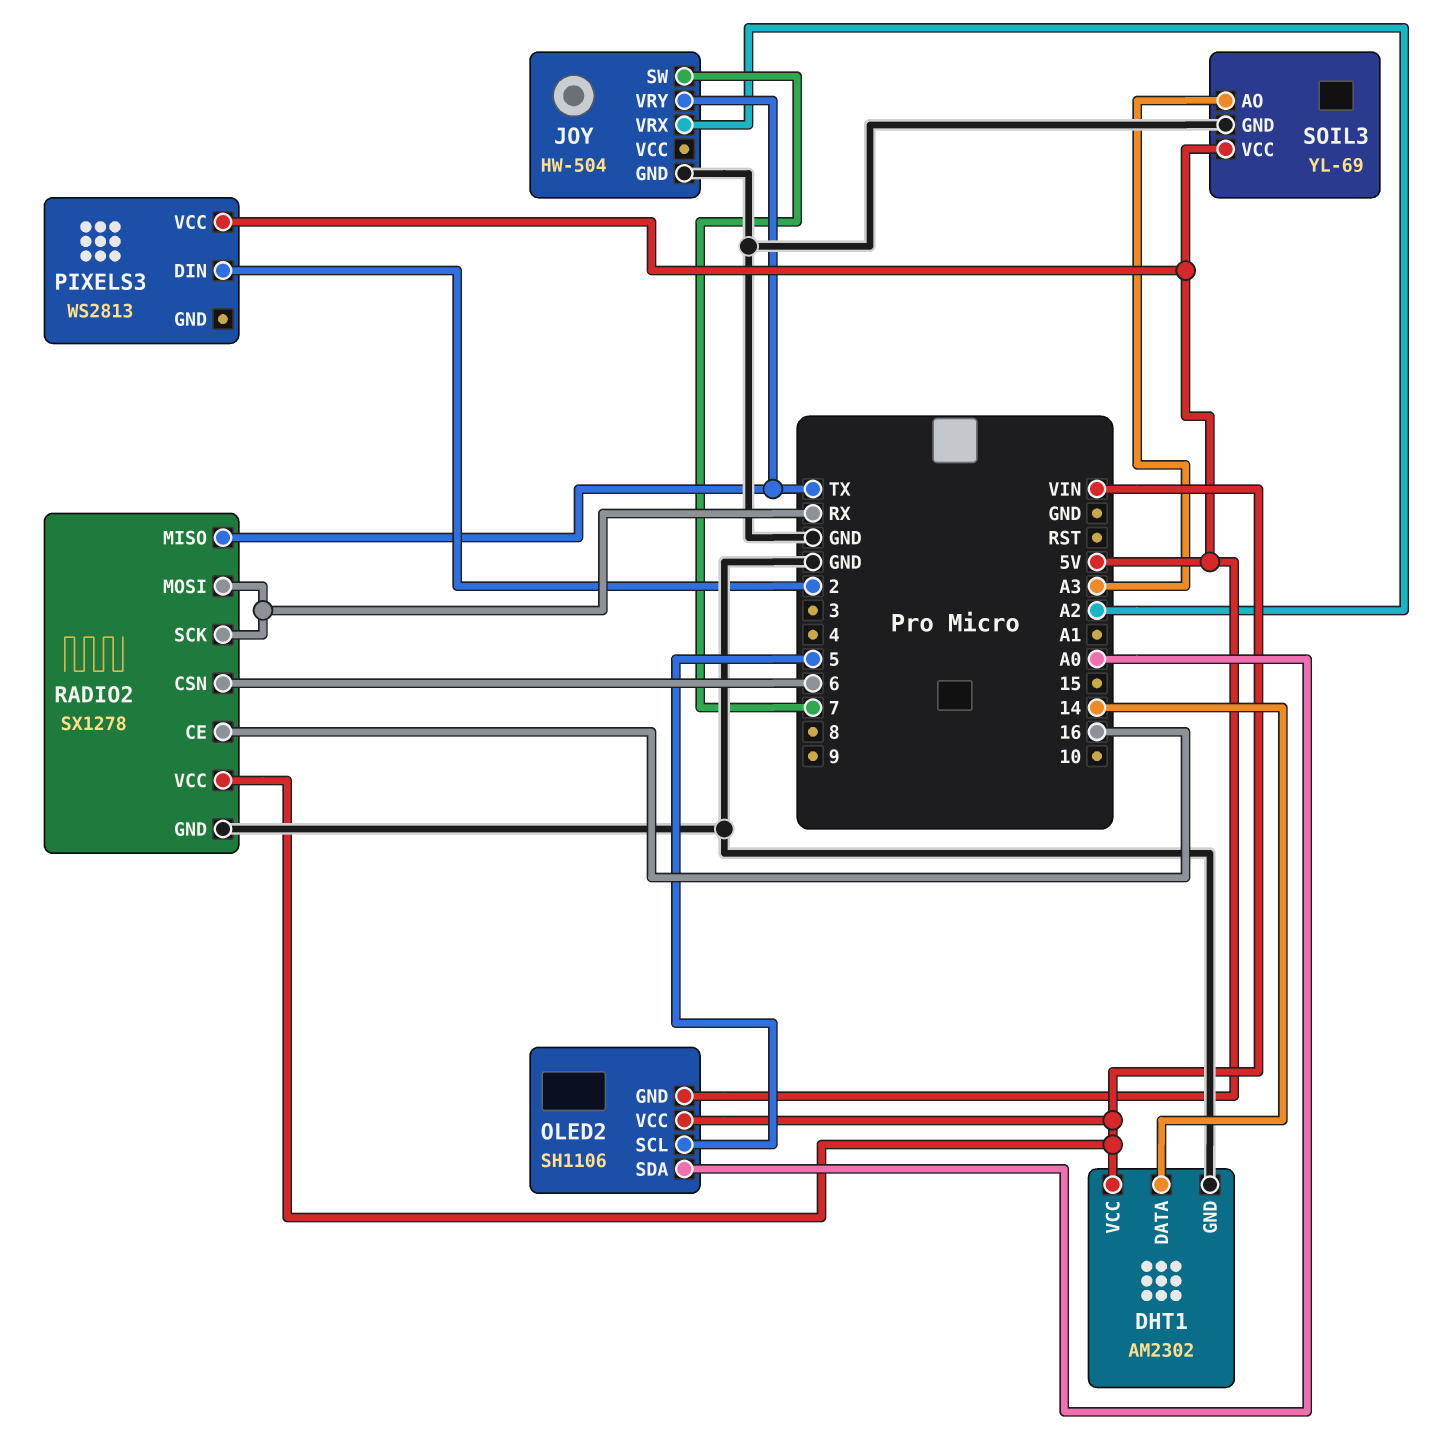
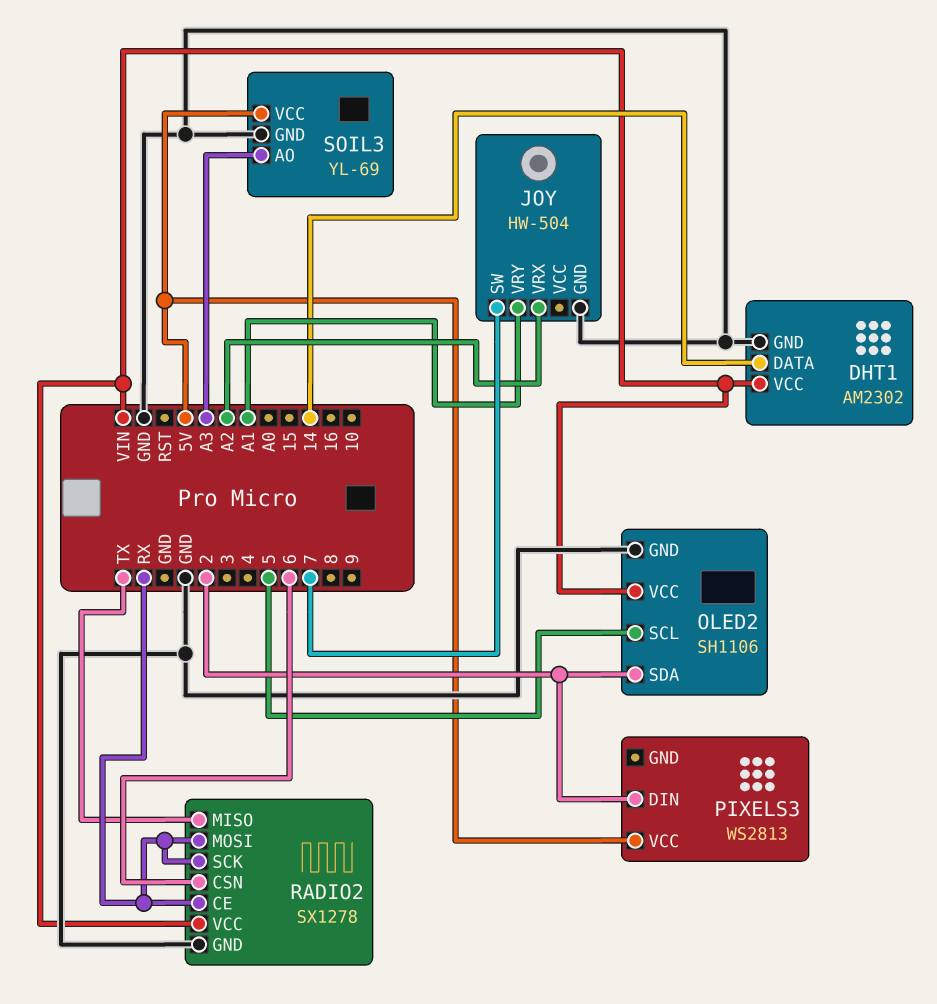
JOY pin VRY: TX -> A1
OLED2 pin GND: 5V -> GND
OLED2 pin SDA: A0 -> 2
RADIO2 pin CE: 16 -> RX

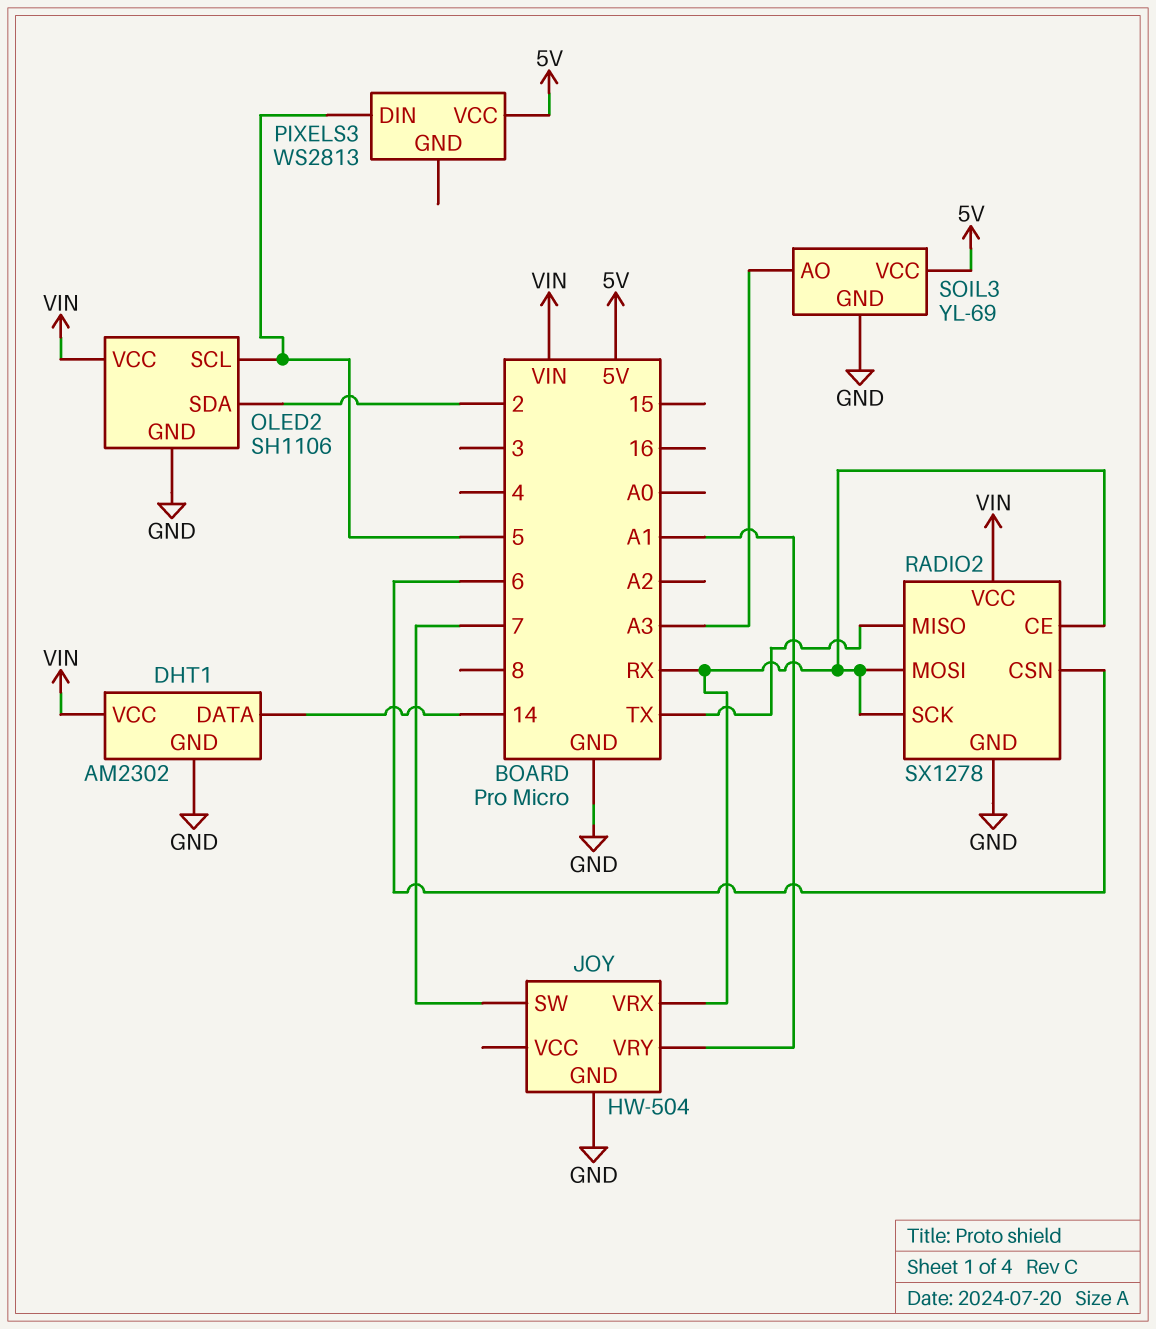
JOY pin VRX: A2 -> RX
PIXELS3 pin DIN: 2 -> 5

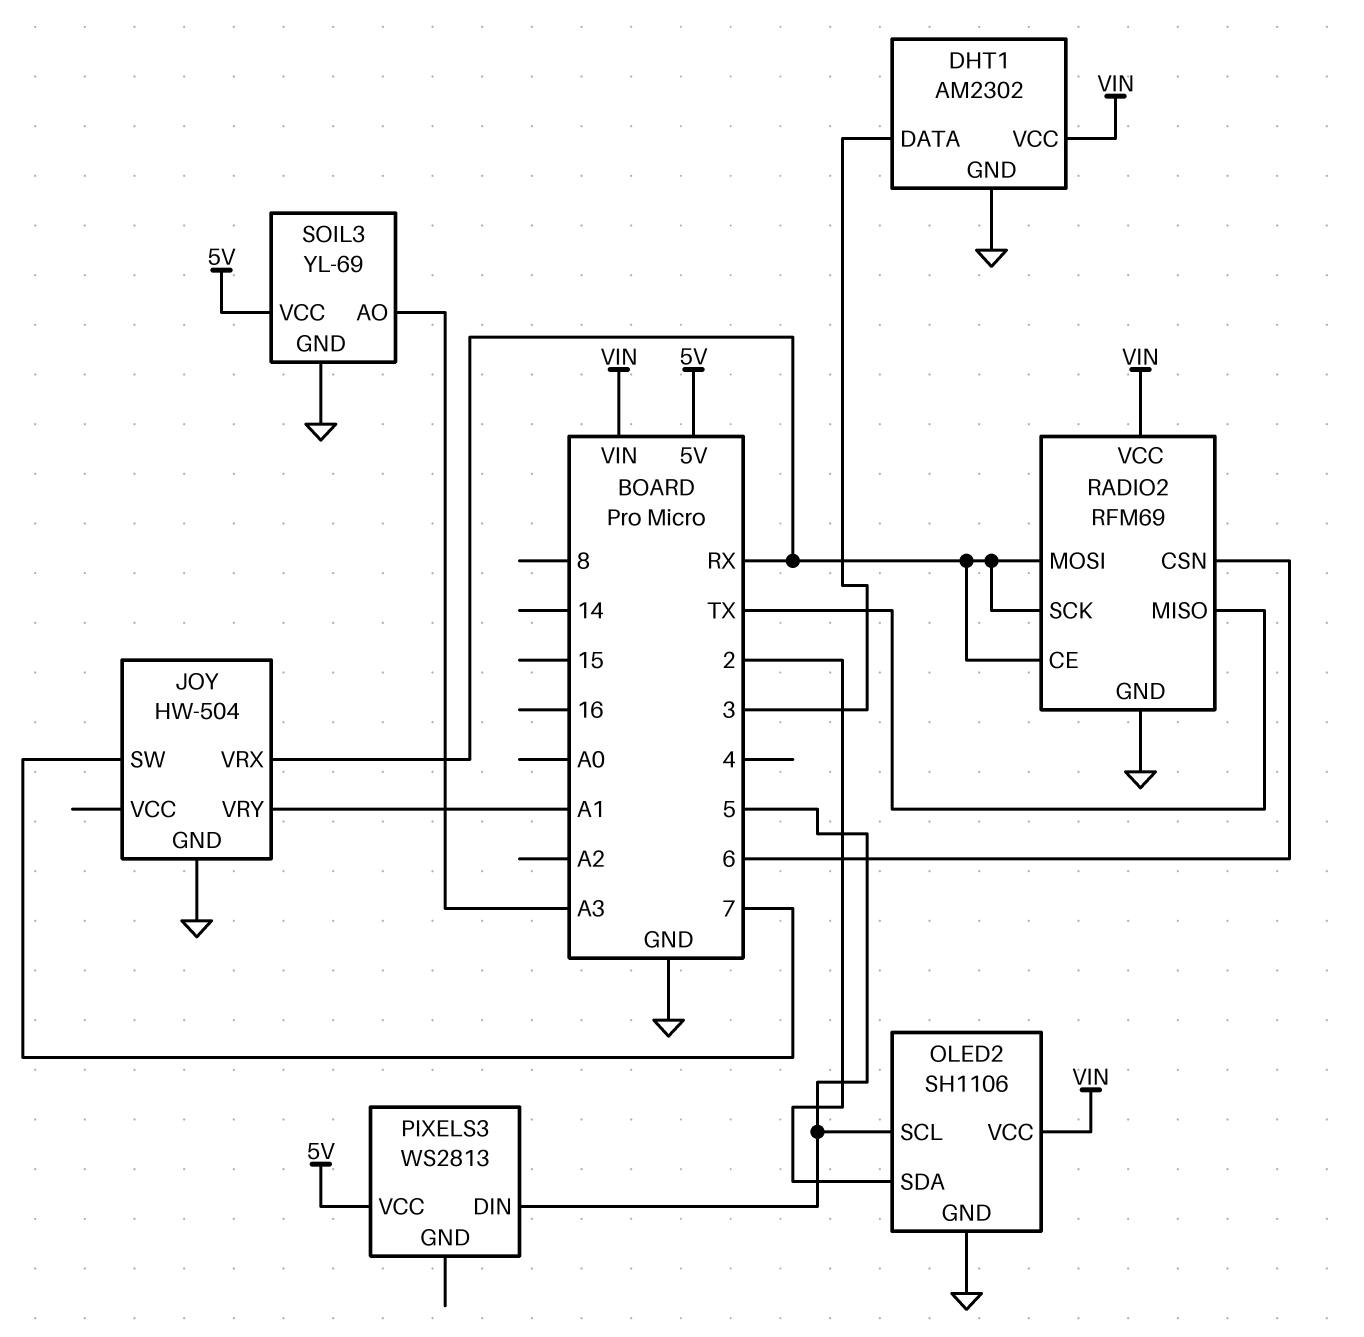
DHT1 pin DATA: 14 -> 3
RADIO2: SX1278 -> RFM69

